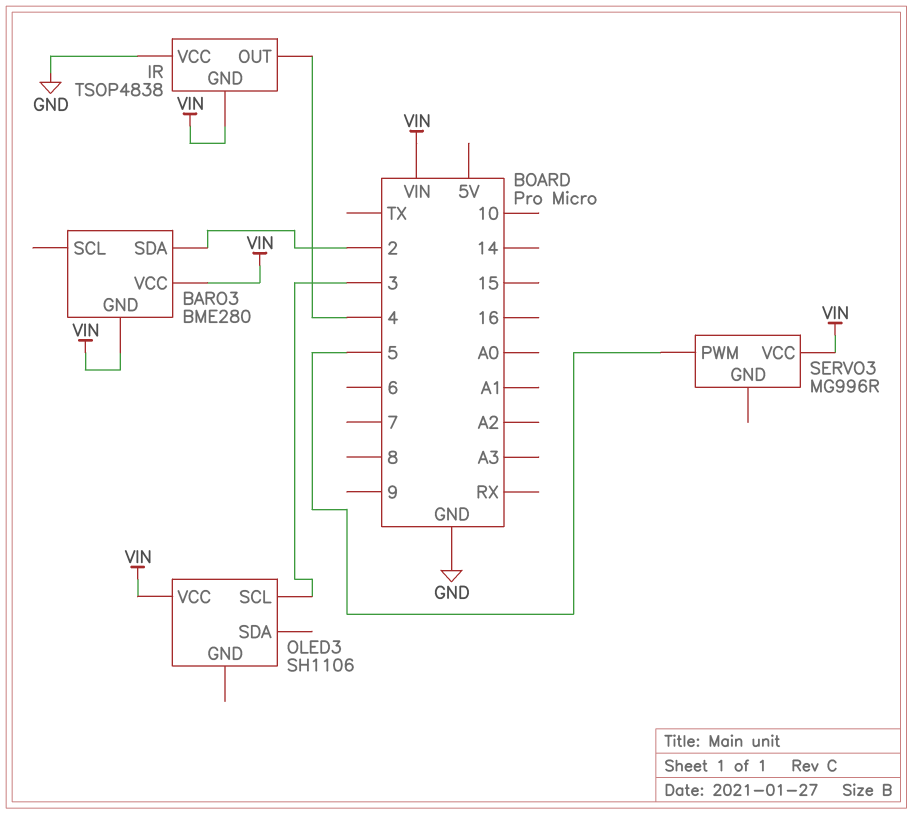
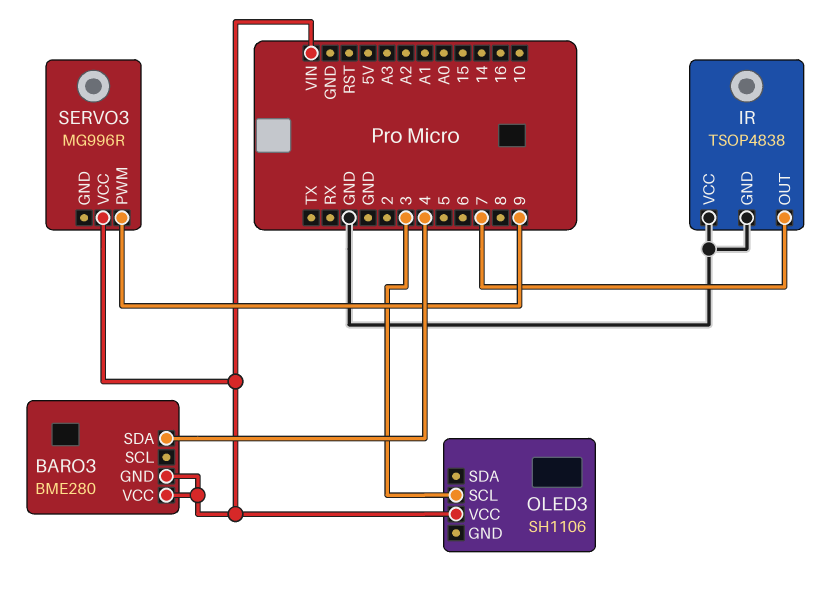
BARO3 pin SDA: 2 -> 4
IR pin GND: VIN -> GND
IR pin OUT: 4 -> 7
SERVO3 pin PWM: 5 -> 9

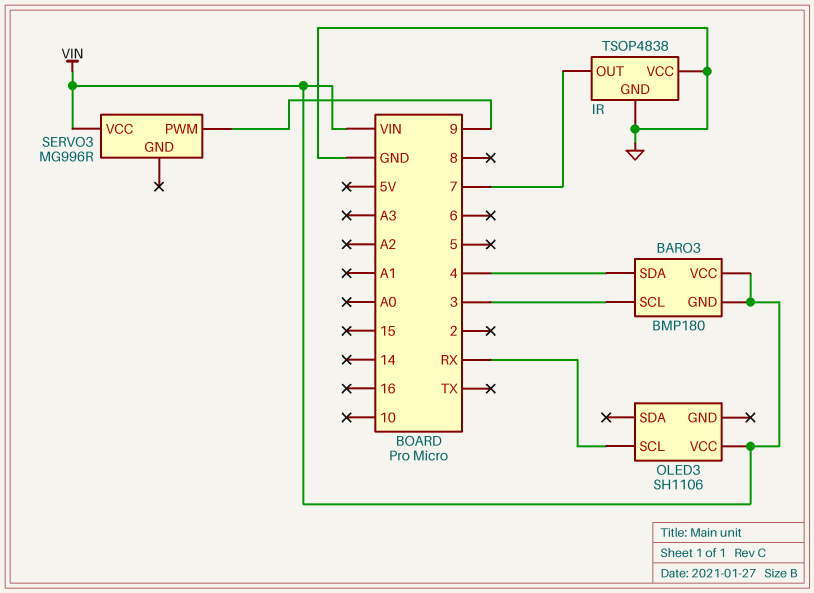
BARO3: BME280 -> BMP180
BARO3 pin SCL: none -> 3
OLED3 pin SCL: 3 -> RX

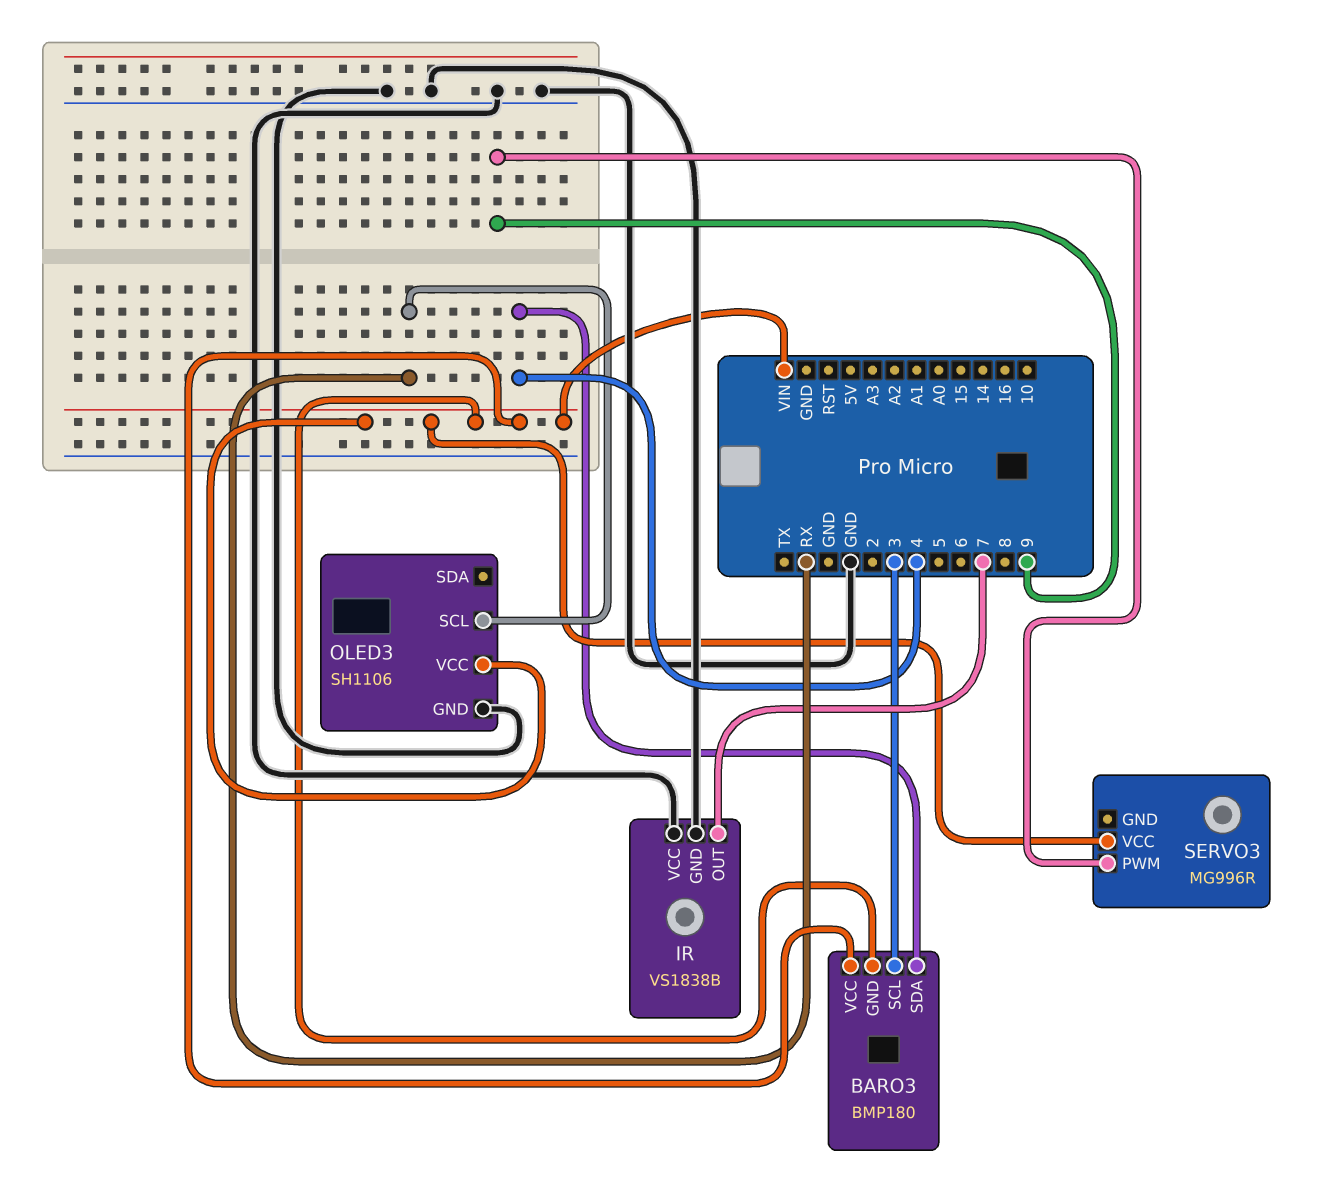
IR: TSOP4838 -> VS1838B
OLED3 pin GND: none -> GND

